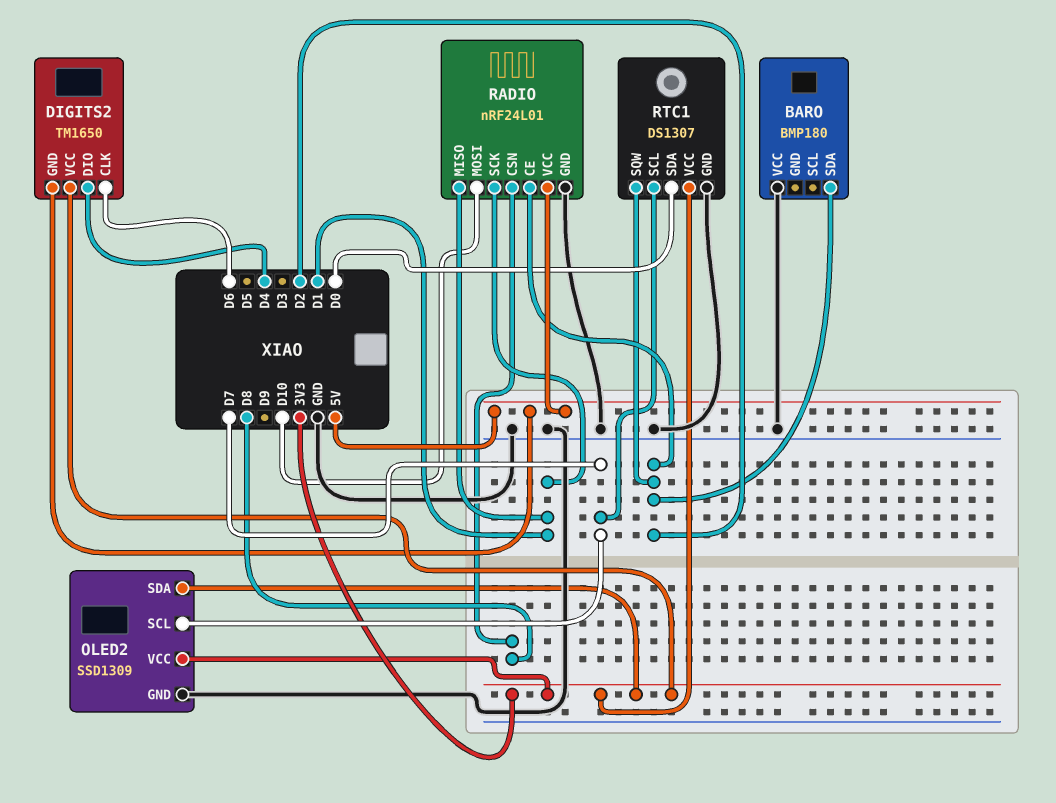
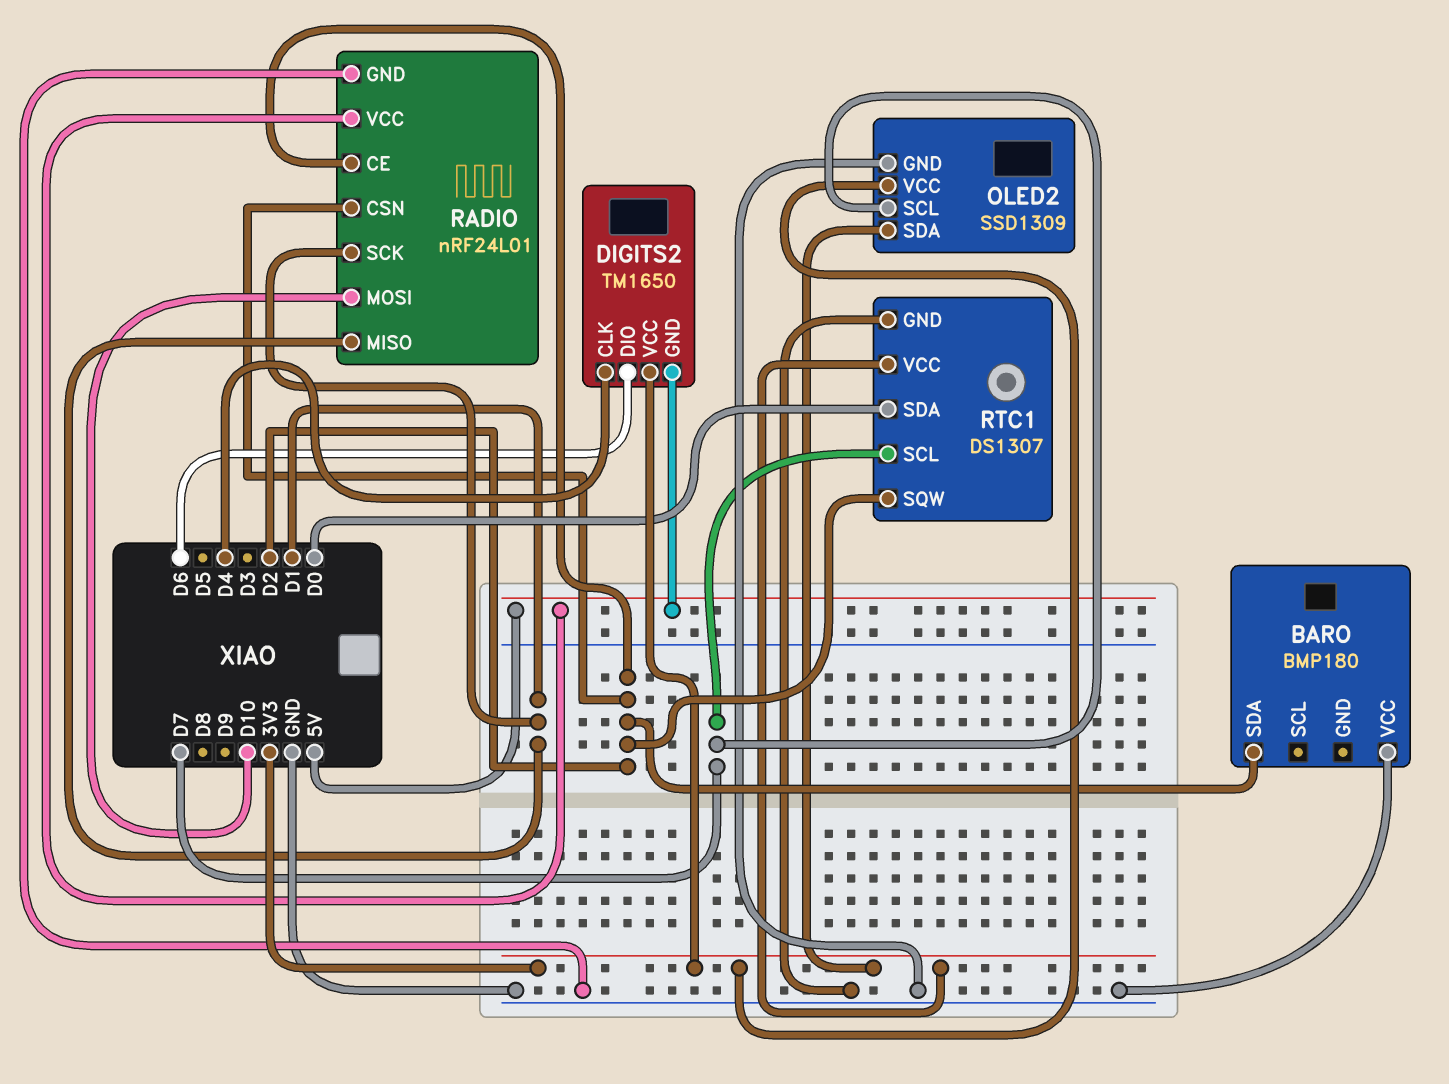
DIGITS2 pin CLK: D6 -> D4
DIGITS2 pin DIO: D4 -> D6
RADIO pin CSN: D8 -> D2

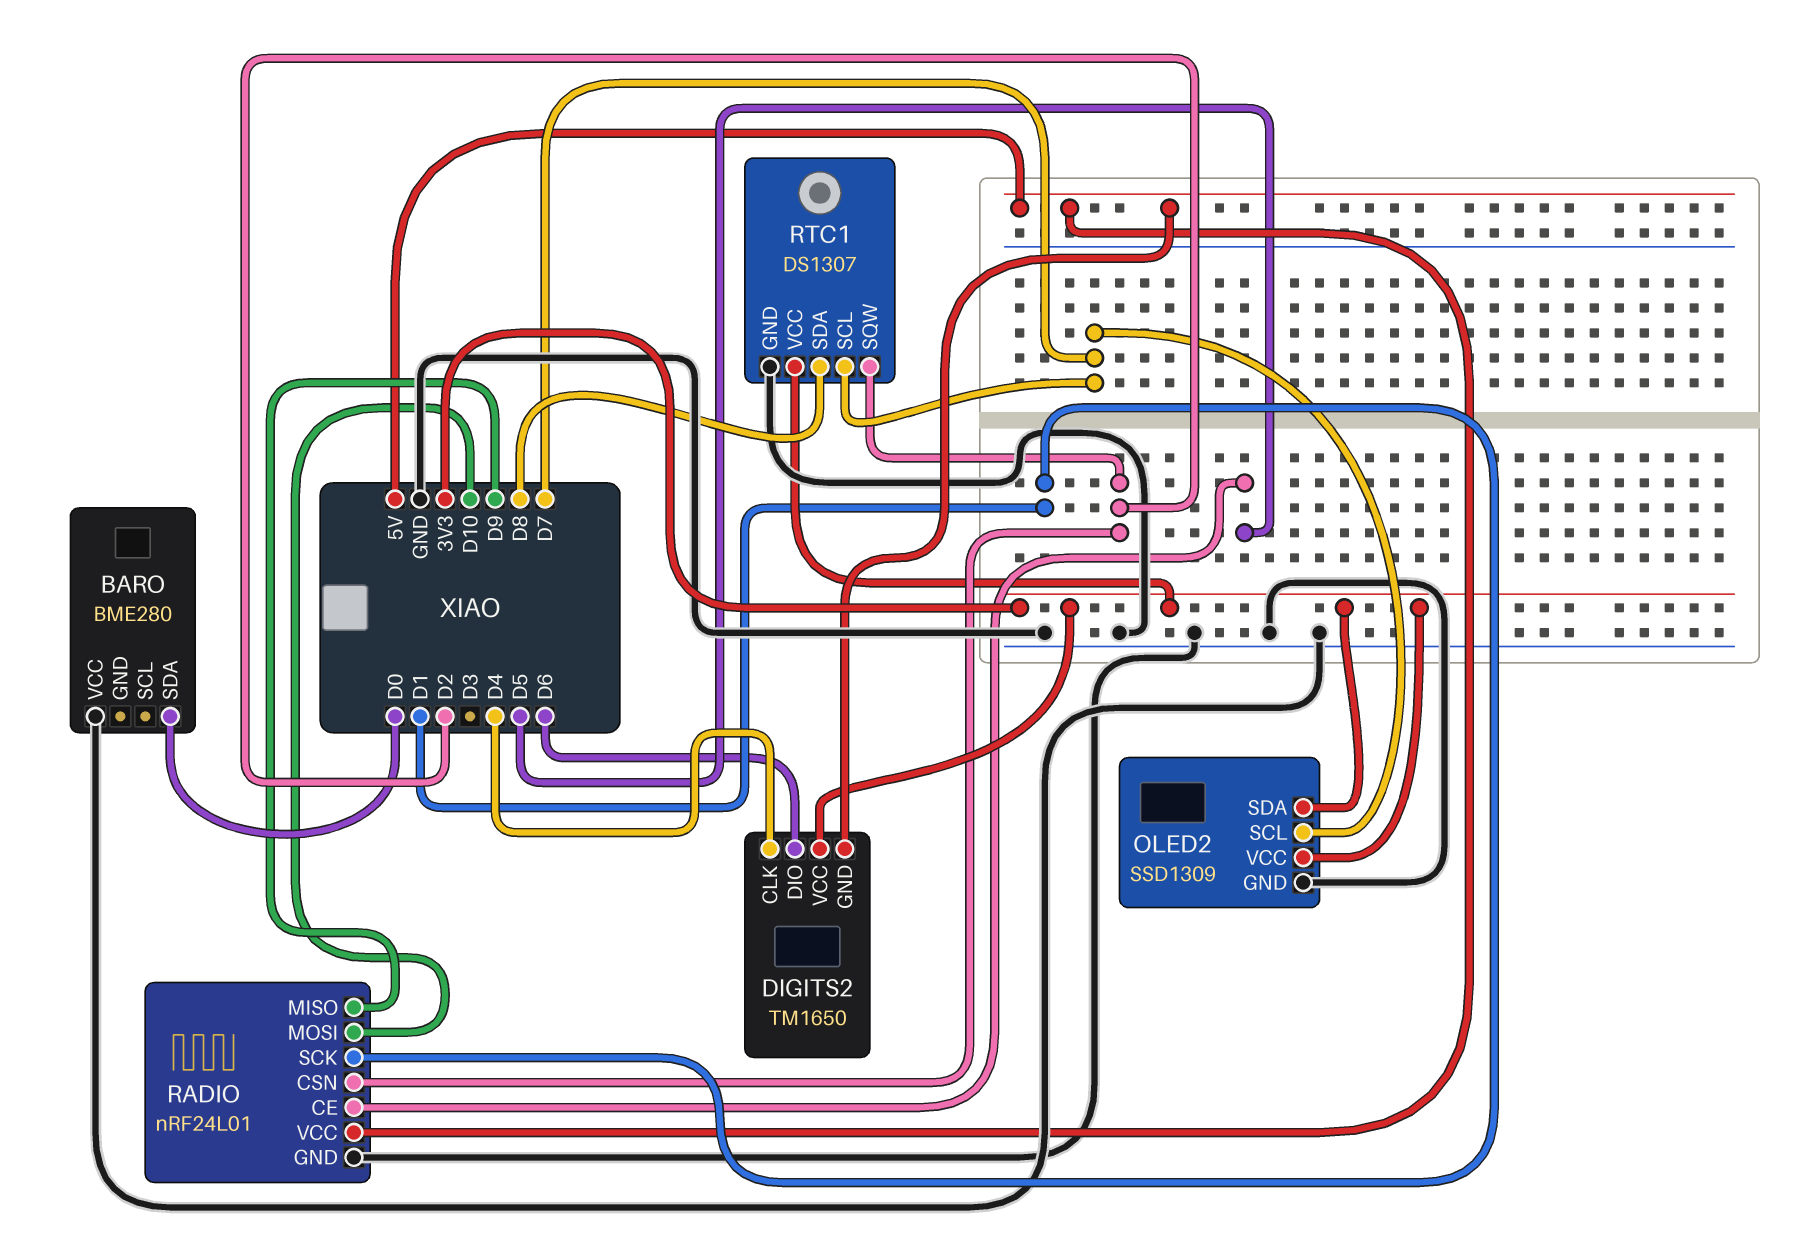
BARO: BMP180 -> BME280
BARO pin SDA: D2 -> D0
RADIO pin CE: D2 -> D5
RADIO pin MISO: D1 -> D9
RTC1 pin SDA: D0 -> D8

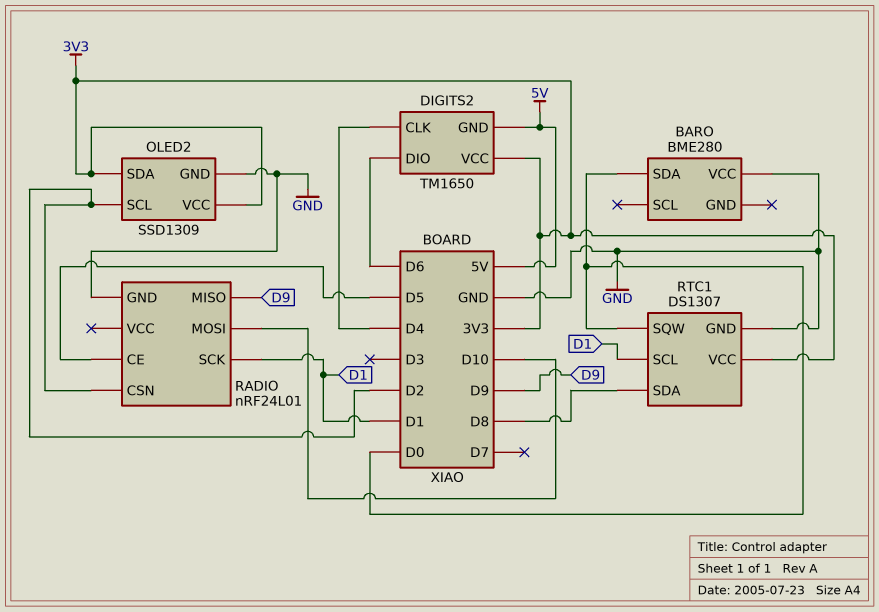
OLED2 pin SCL: D7 -> D2
RADIO pin VCC: 5V -> none
RTC1 pin SCL: D7 -> D1
RTC1 pin SQW: D2 -> D0

